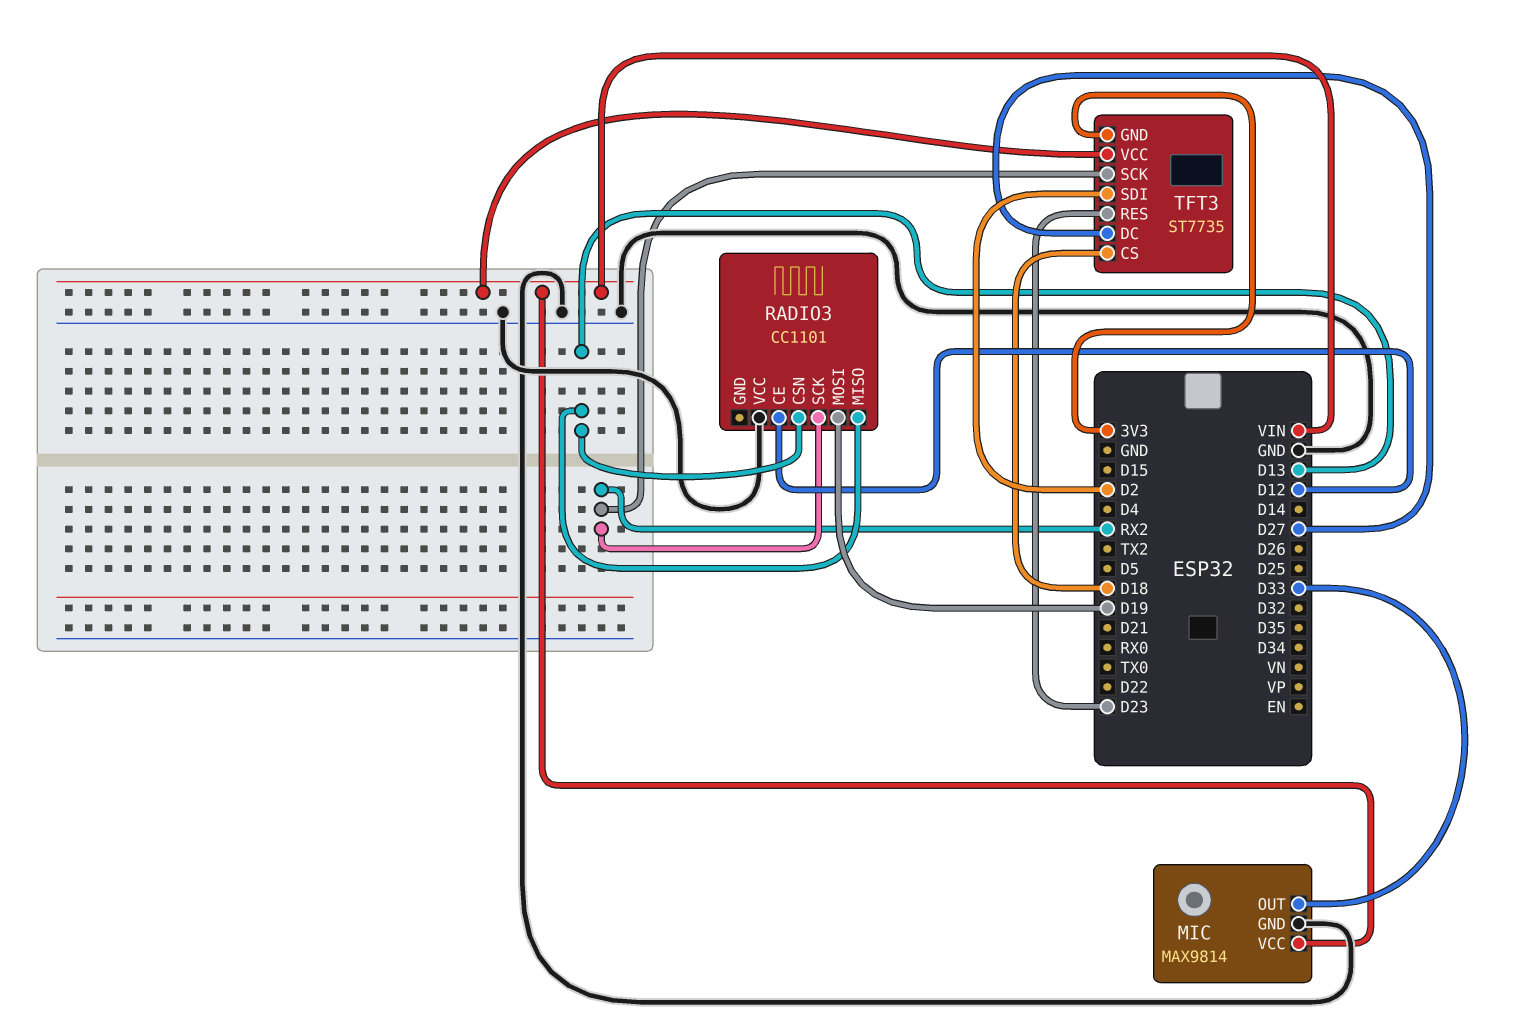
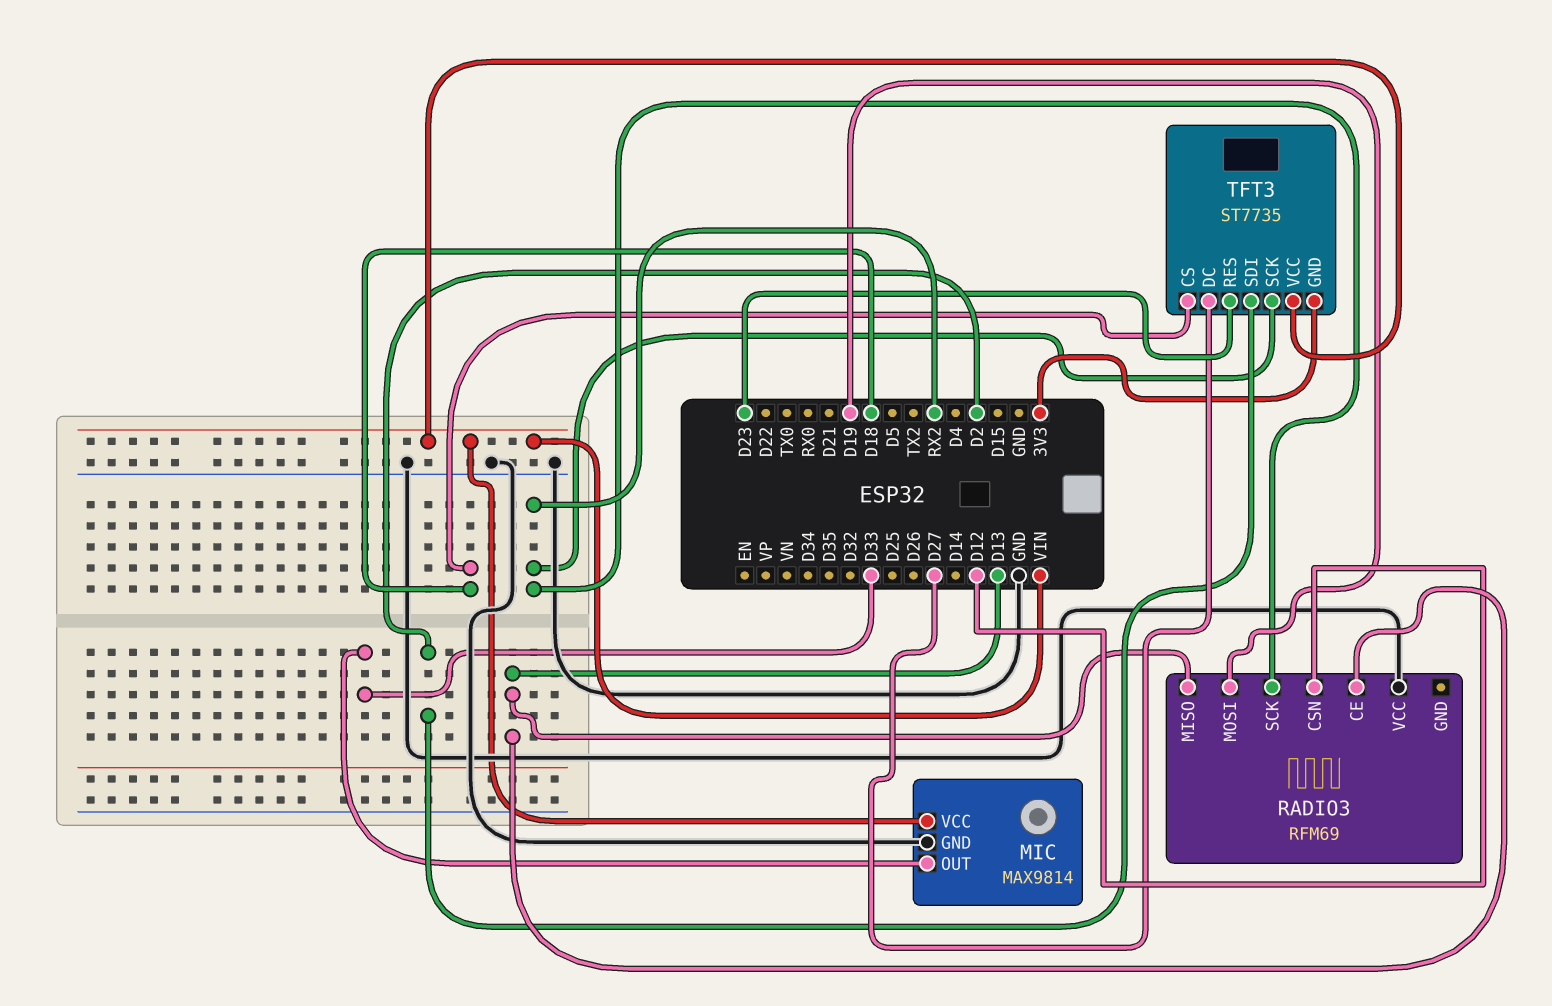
RADIO3: CC1101 -> RFM69
RADIO3 pin CE: D12 -> D13
RADIO3 pin CSN: D13 -> D12

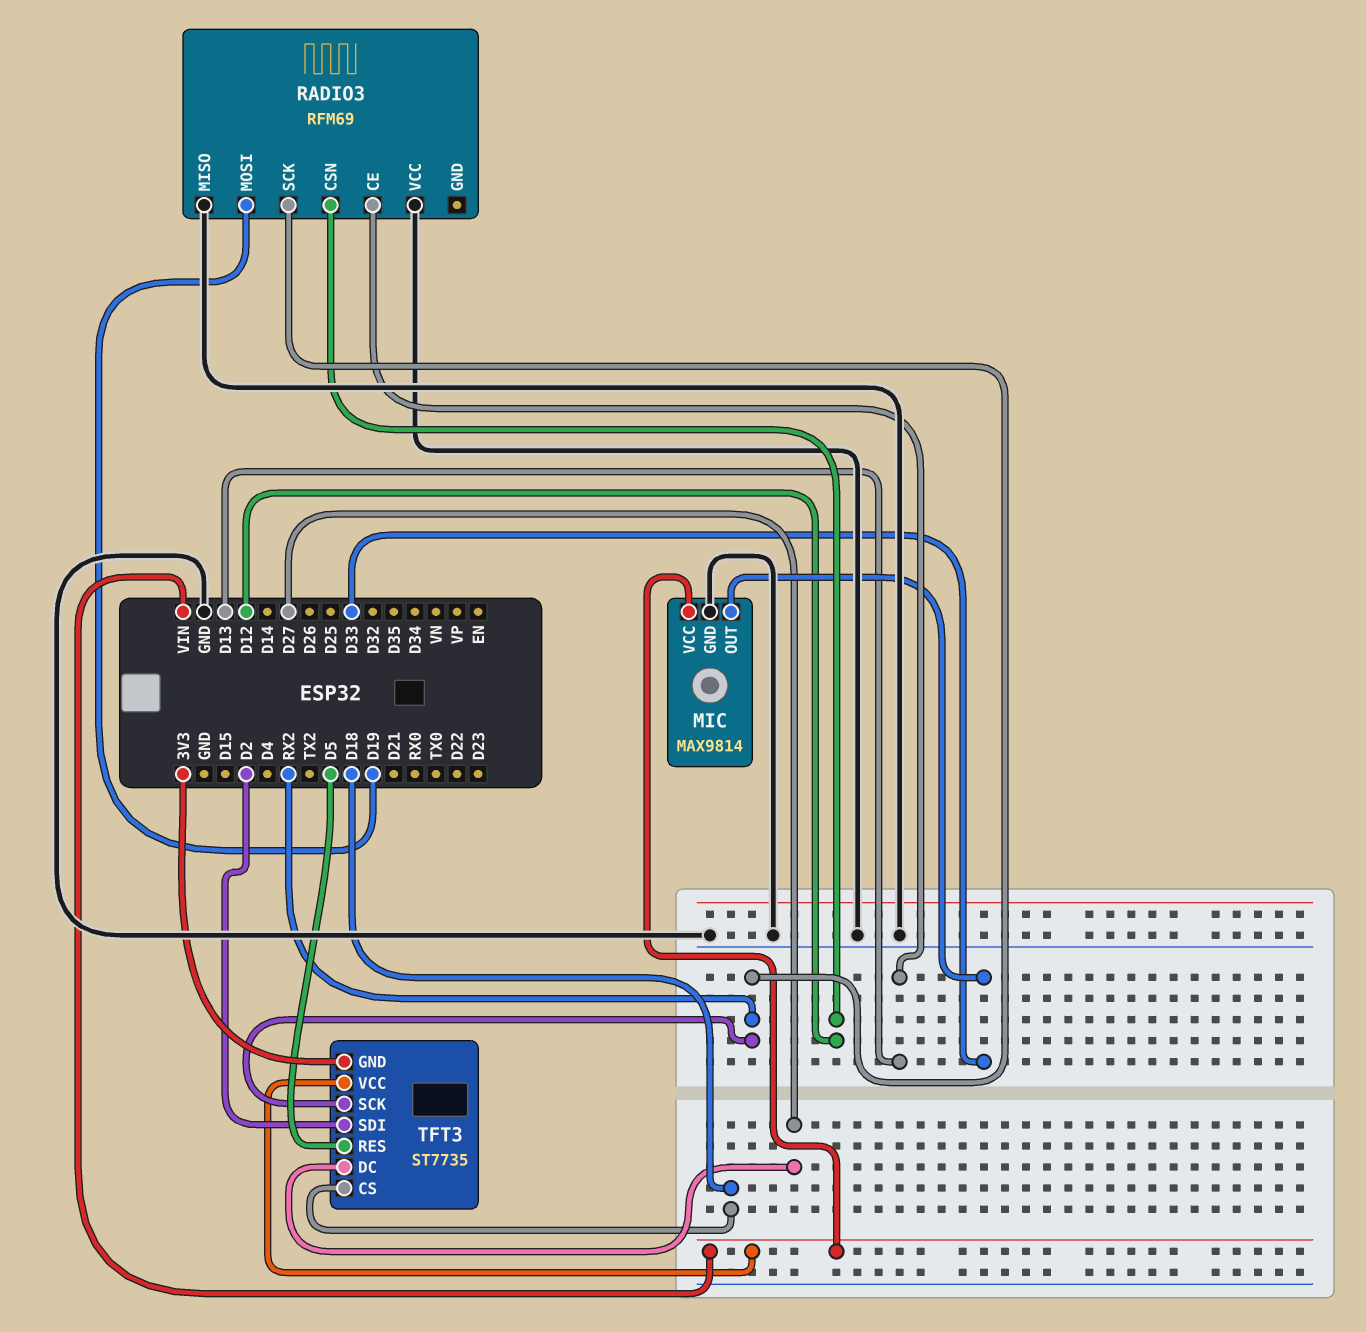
RADIO3 pin MISO: D13 -> GND
TFT3 pin RES: D23 -> D5

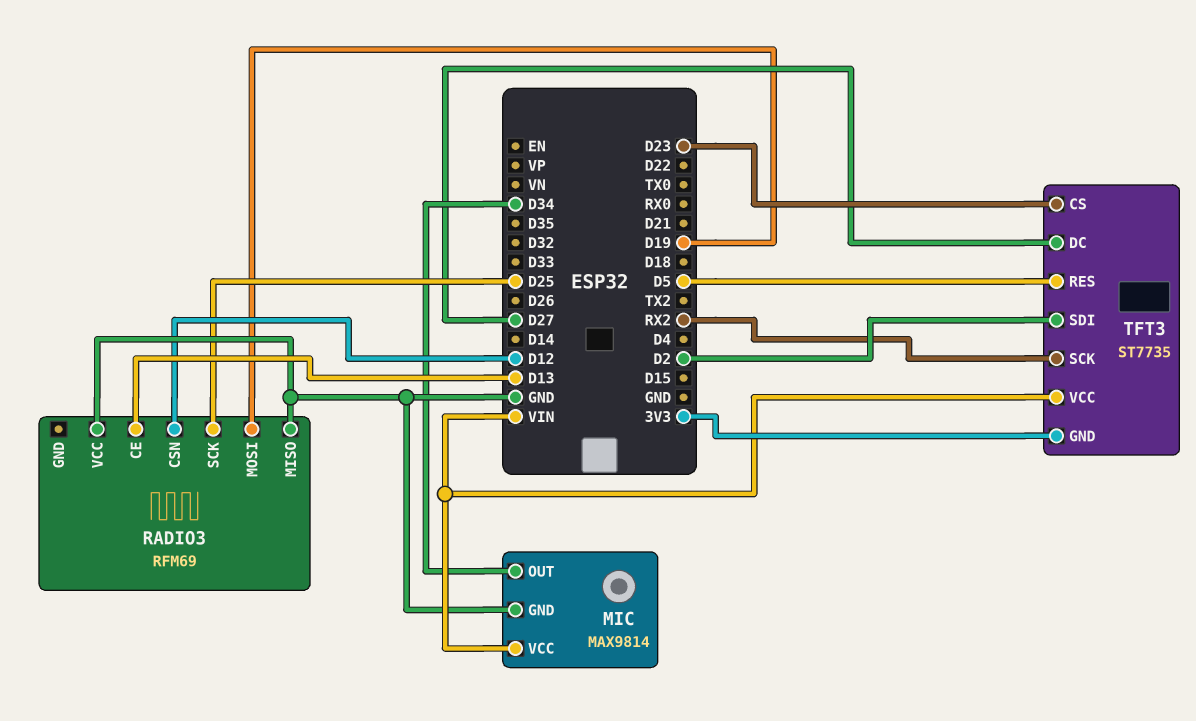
MIC pin OUT: D33 -> D34
RADIO3 pin SCK: RX2 -> D25
TFT3 pin CS: D18 -> D23

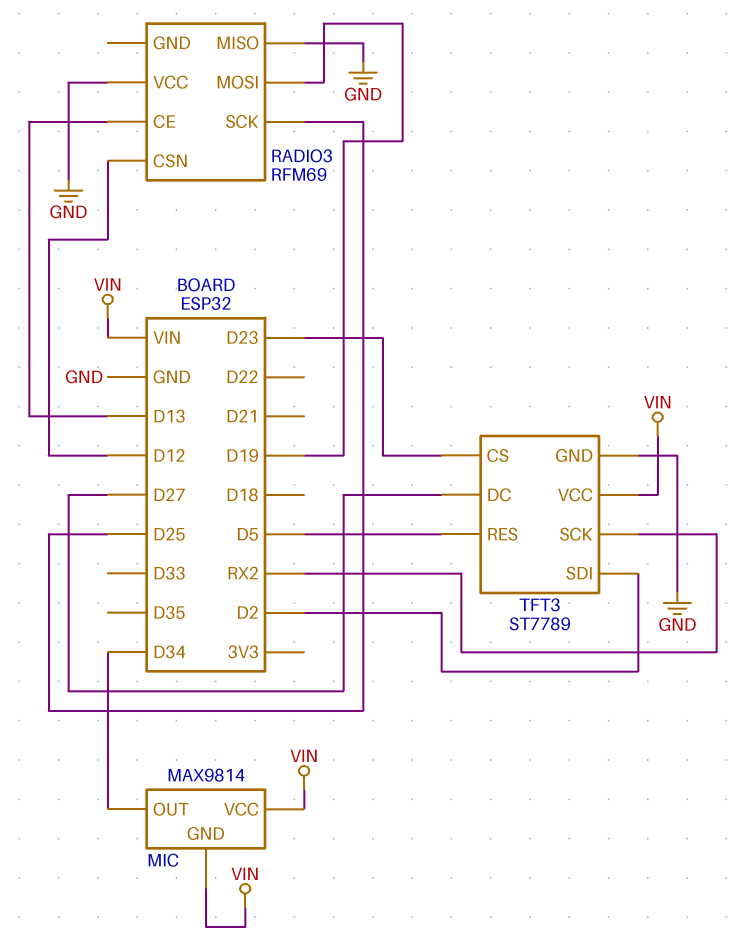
MIC pin GND: GND -> VIN
TFT3: ST7735 -> ST7789
TFT3 pin GND: 3V3 -> GND

